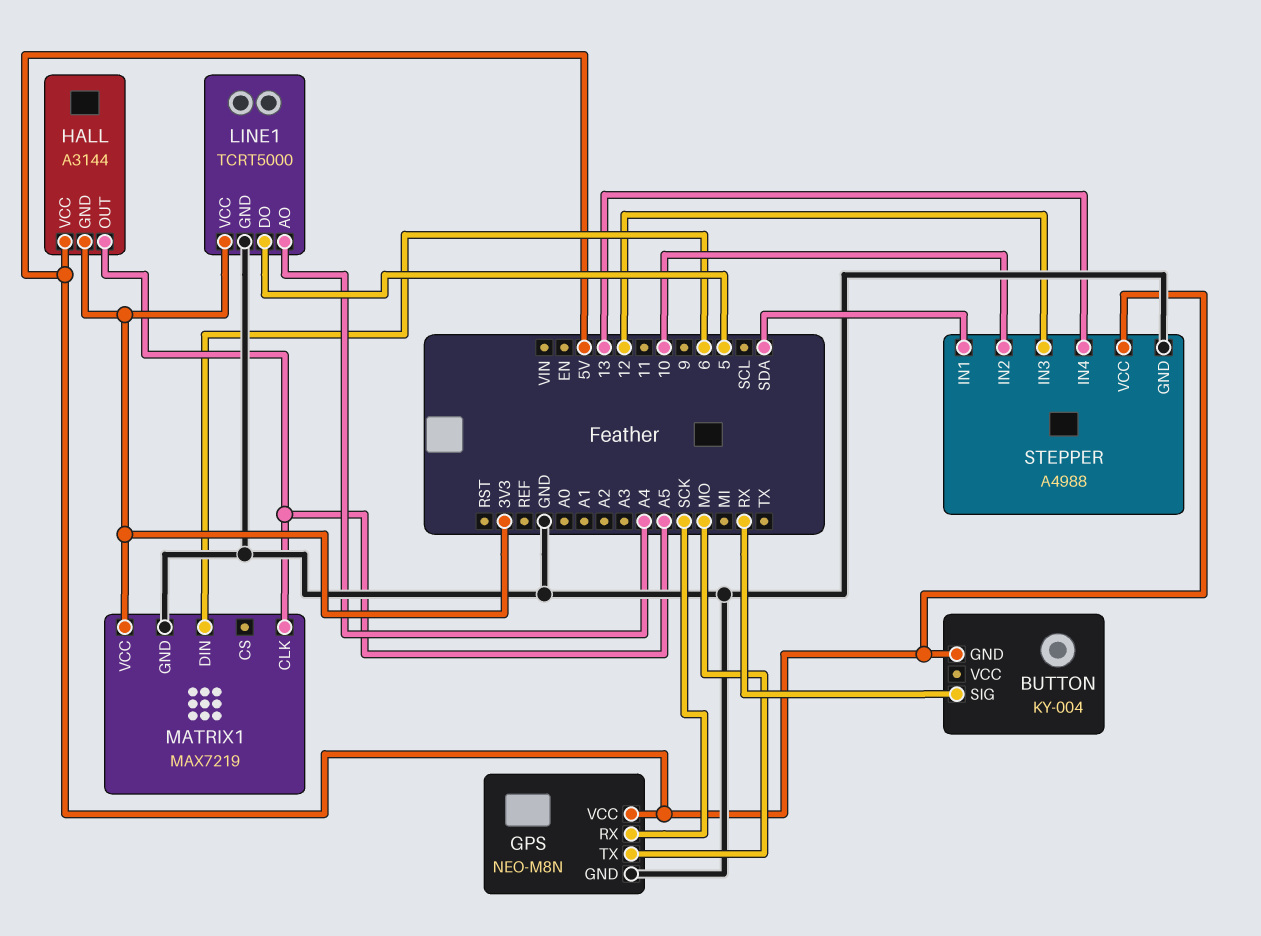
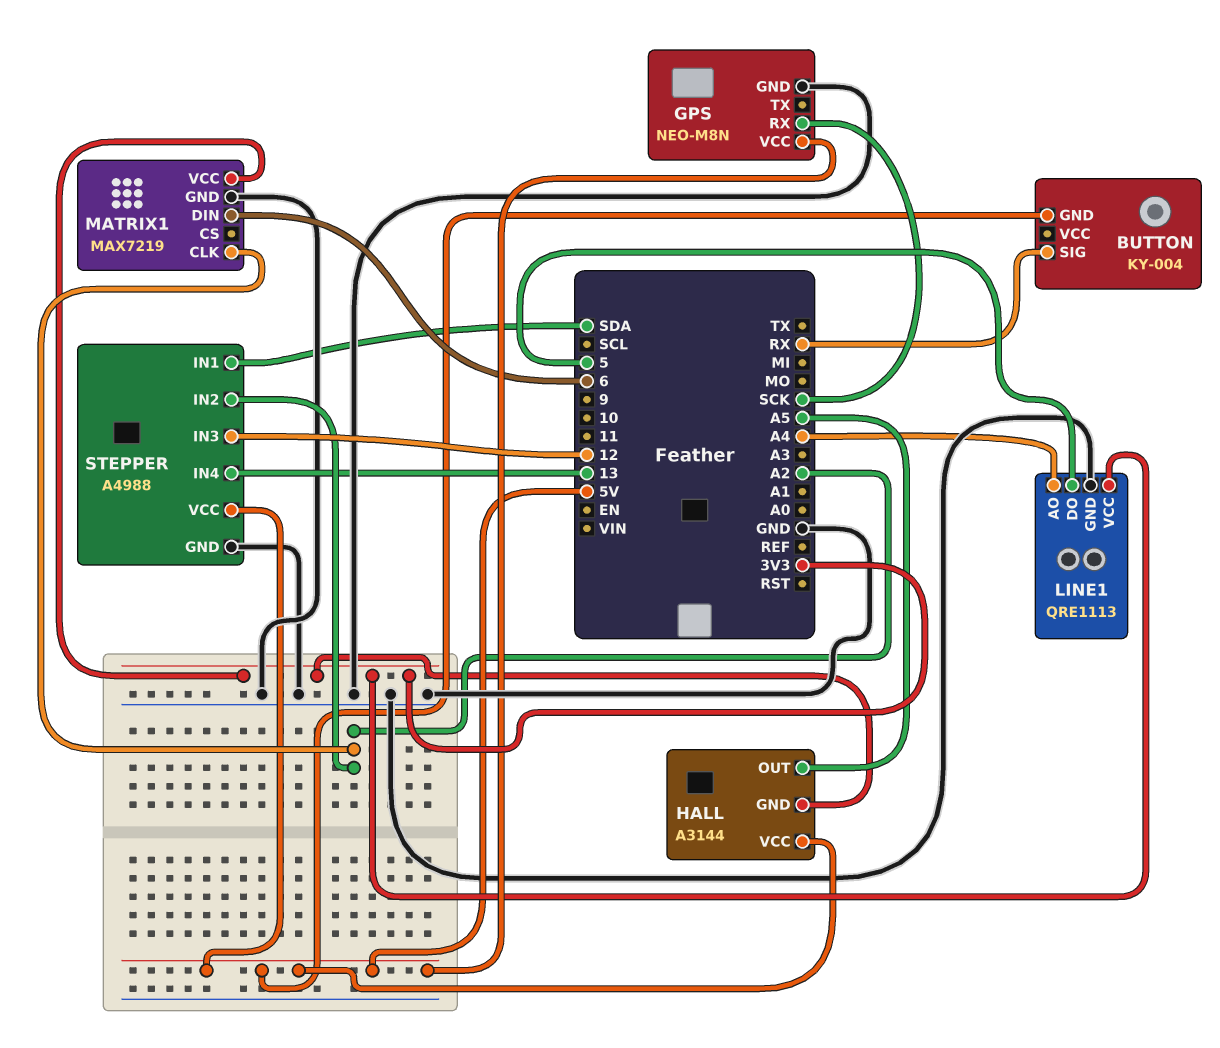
GPS pin TX: MO -> none
LINE1: TCRT5000 -> QRE1113
MATRIX1 pin CLK: A5 -> A2
STEPPER pin IN2: 10 -> A2

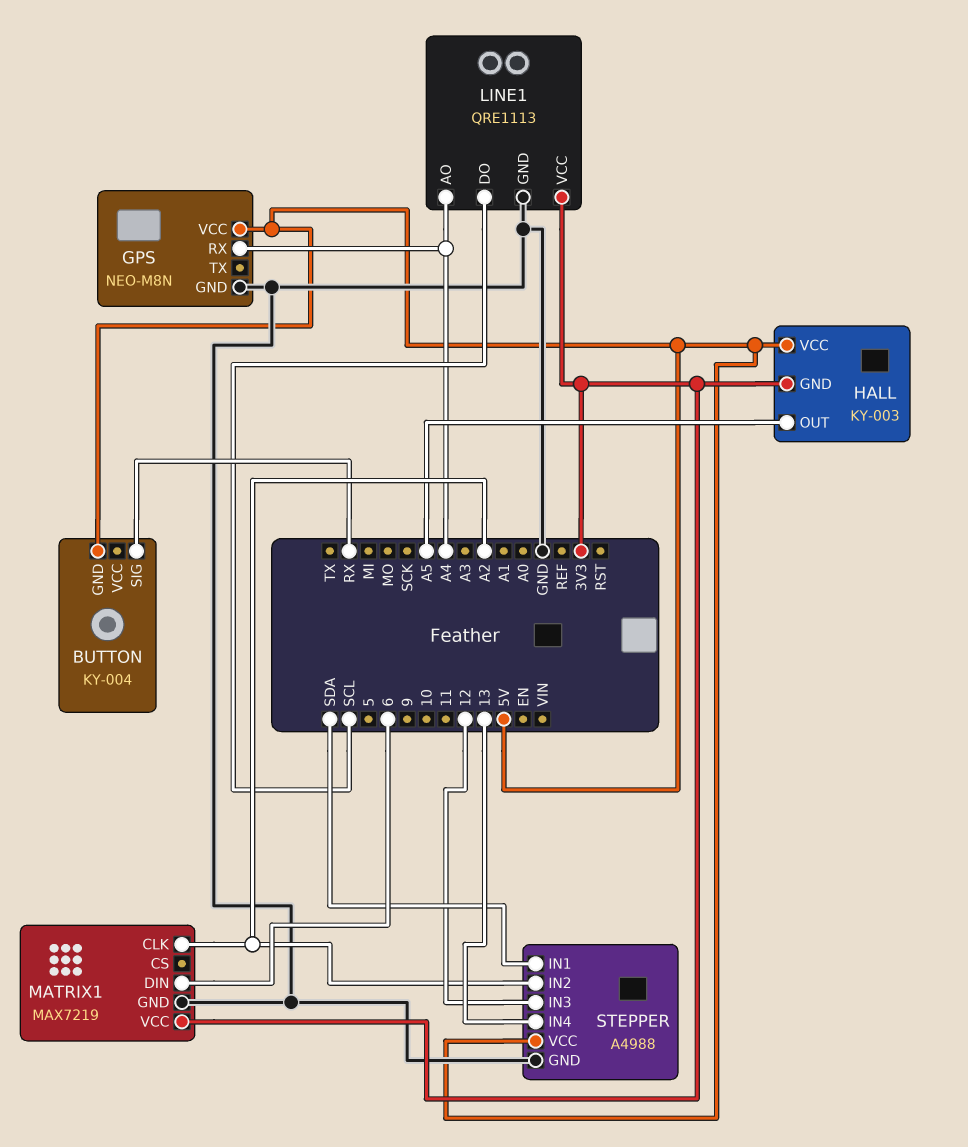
GPS pin RX: SCK -> A4
HALL: A3144 -> KY-003
LINE1 pin DO: 5 -> SCL

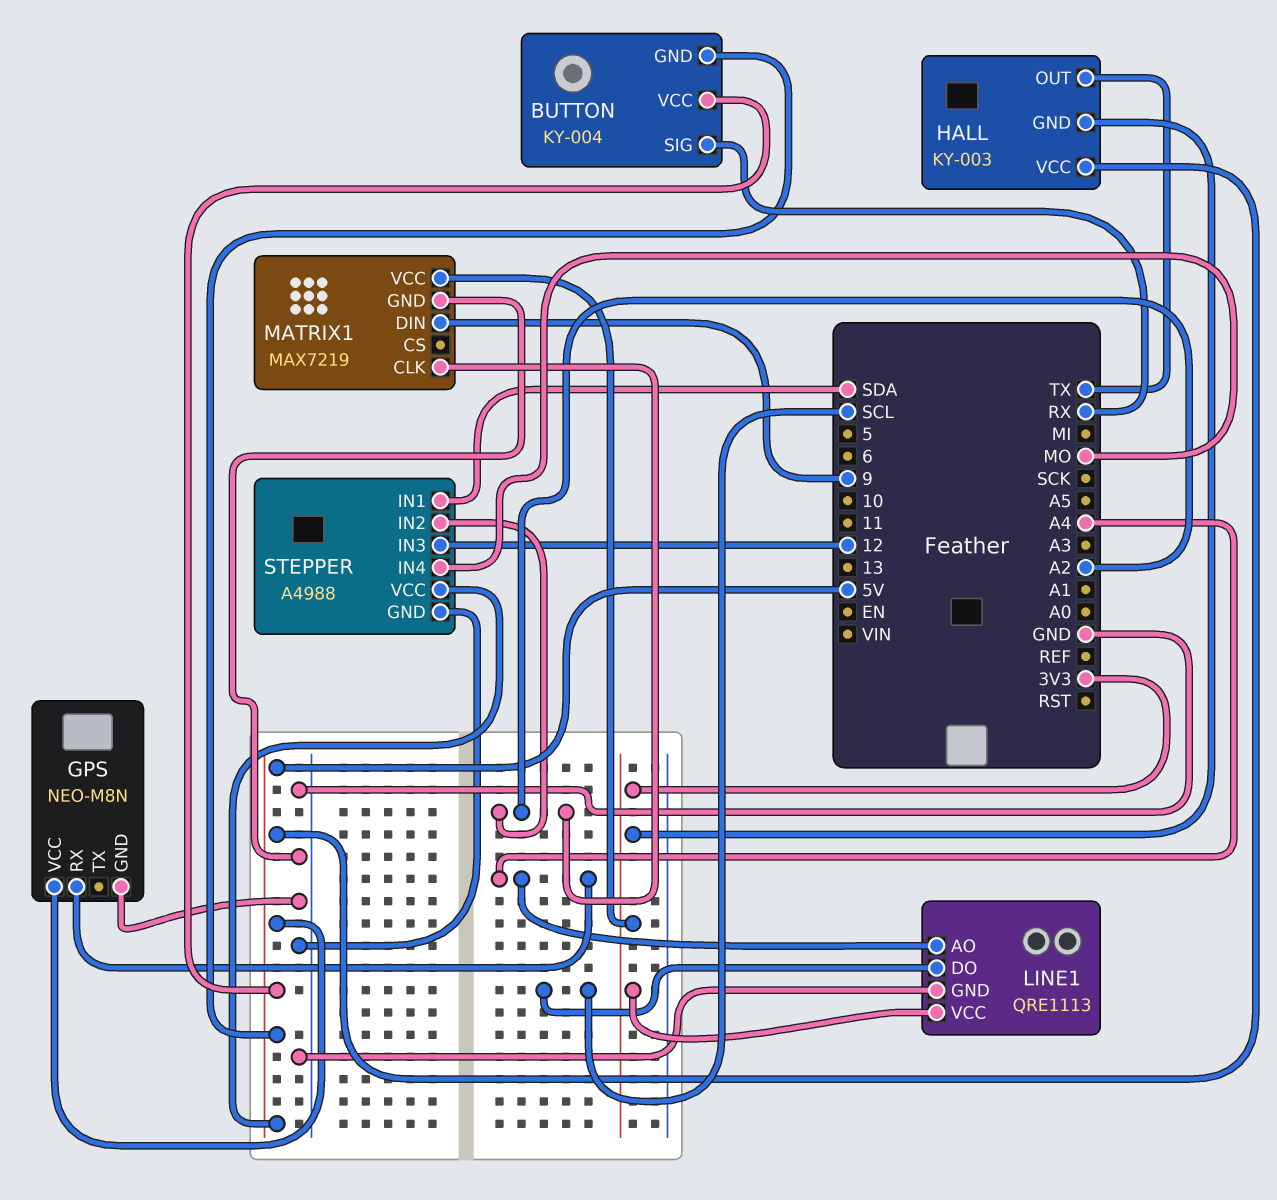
BUTTON pin VCC: none -> 5V
HALL pin OUT: A5 -> TX
MATRIX1 pin DIN: 6 -> 9
STEPPER pin IN4: 13 -> MO

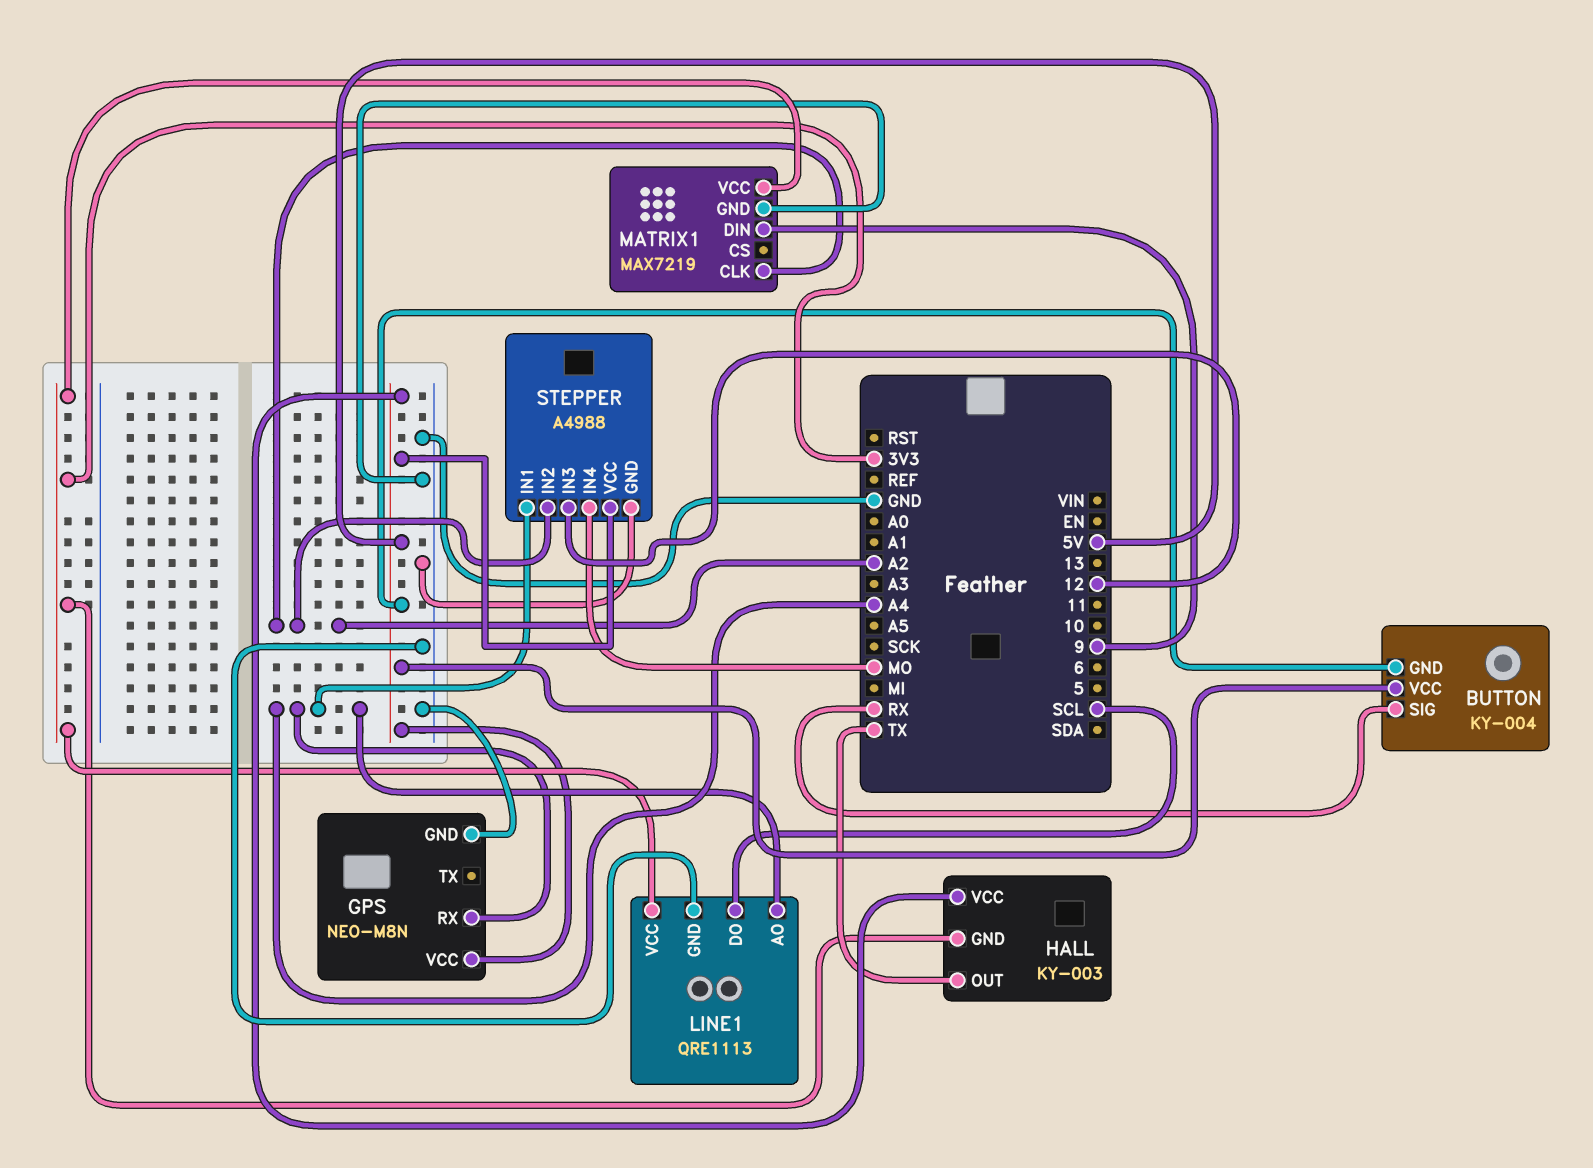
STEPPER pin IN1: SDA -> A4

